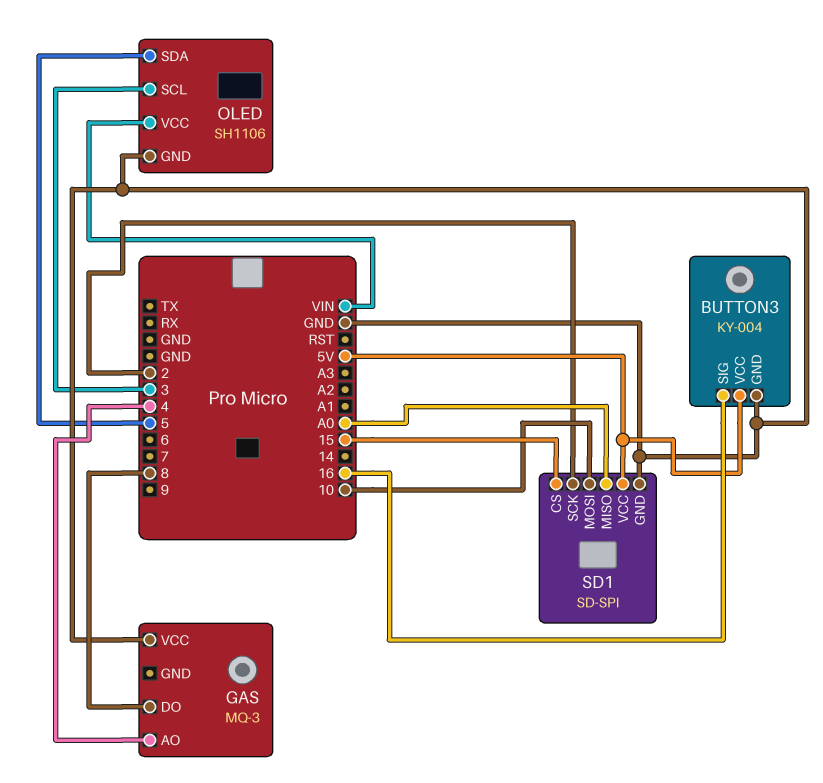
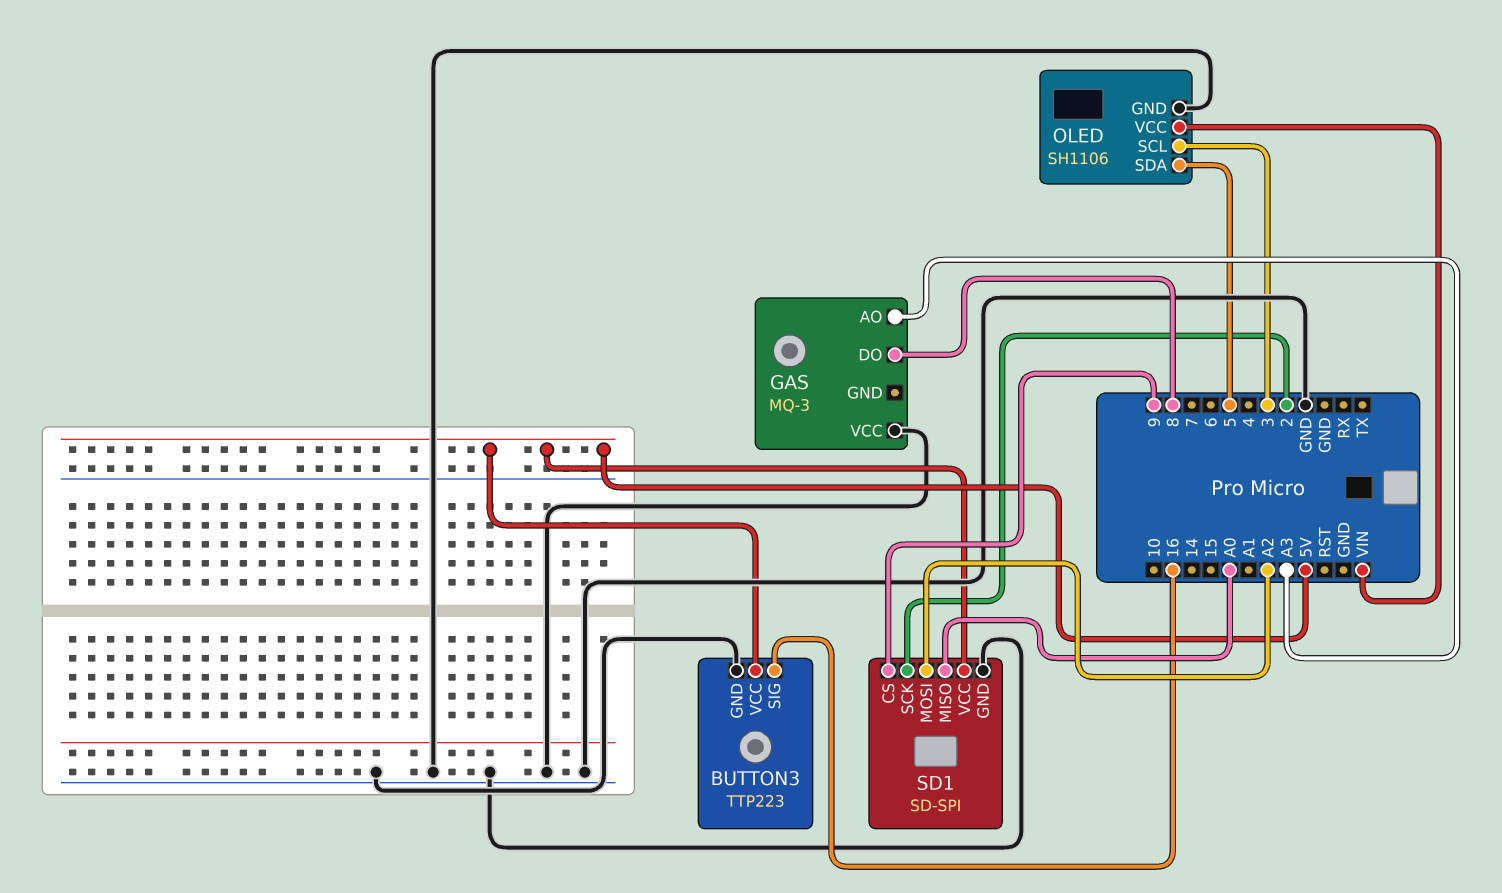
BUTTON3: KY-004 -> TTP223
GAS pin AO: 4 -> A3
SD1 pin CS: 15 -> 9
SD1 pin MOSI: 10 -> A2

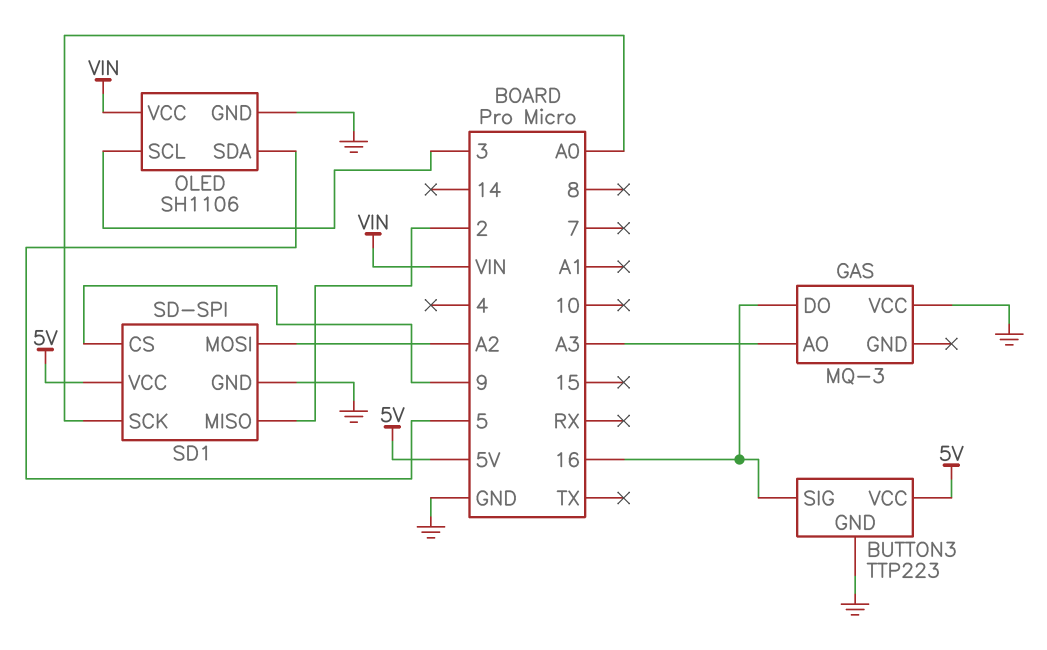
GAS pin DO: 8 -> 16
SD1 pin MISO: A0 -> 2
SD1 pin SCK: 2 -> A0

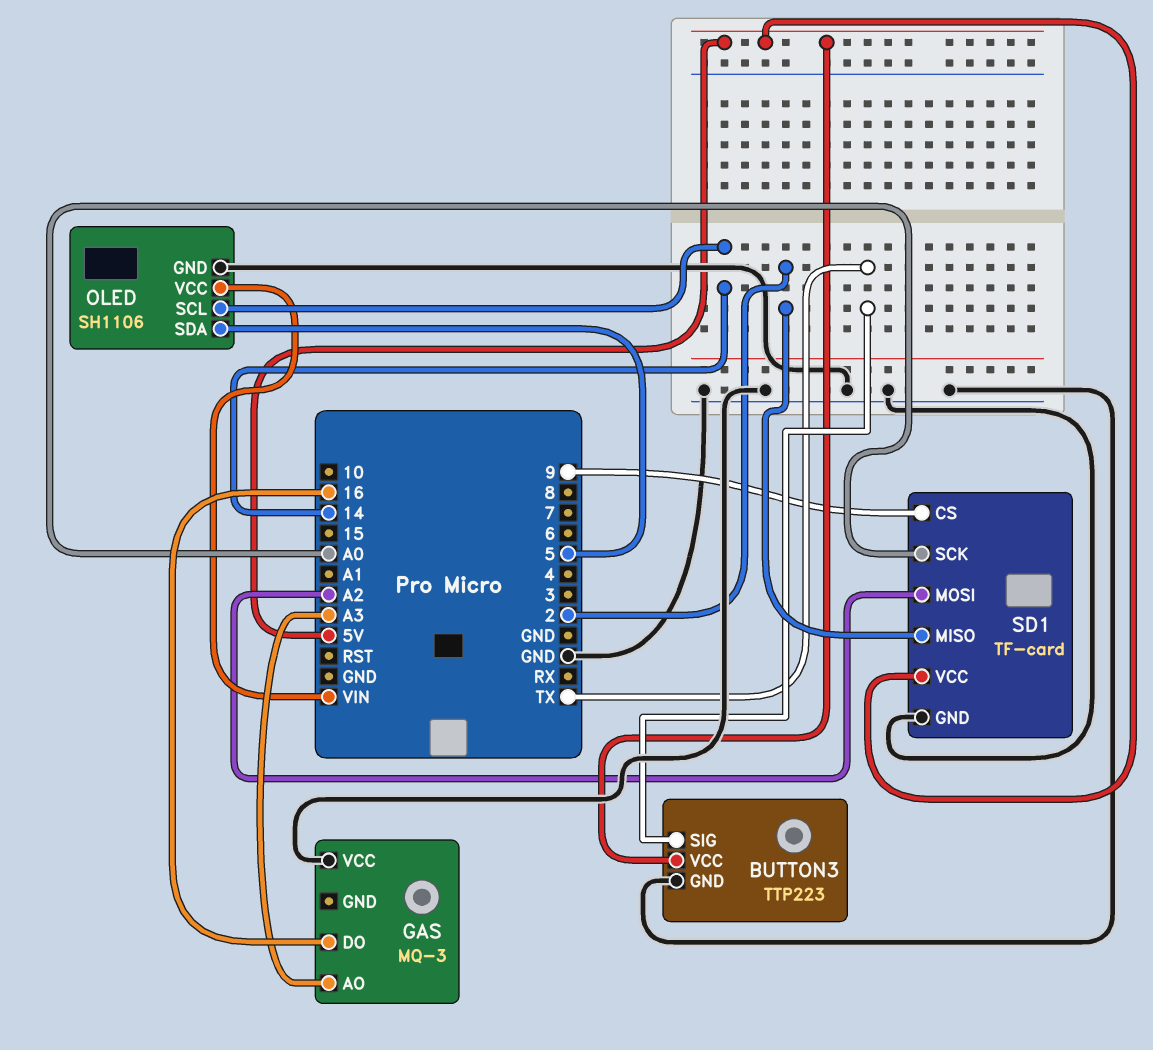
BUTTON3 pin SIG: 16 -> TX
OLED pin SCL: 3 -> 14
SD1: SD-SPI -> TF-card

